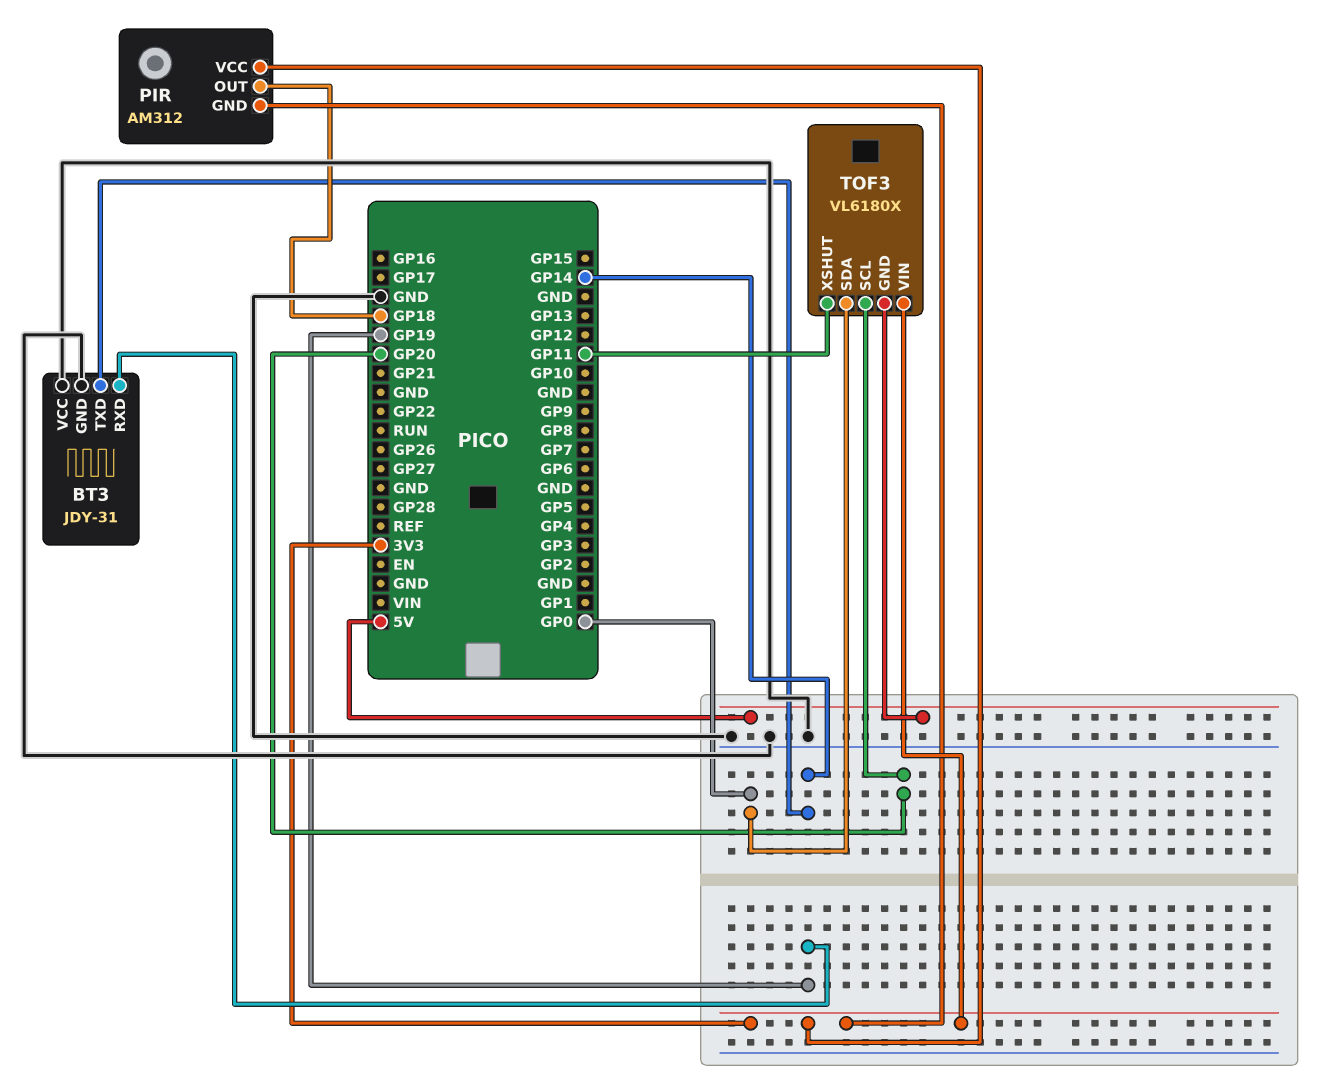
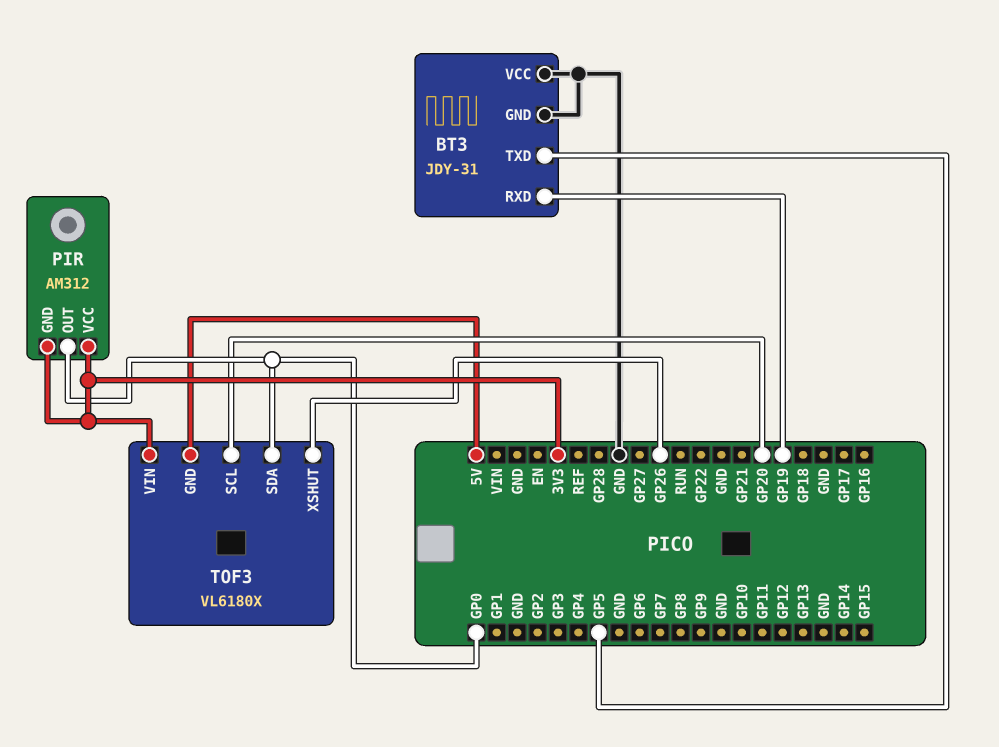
BT3 pin TXD: GP14 -> GP5
PIR pin OUT: GP18 -> GP0
TOF3 pin XSHUT: GP11 -> GP26

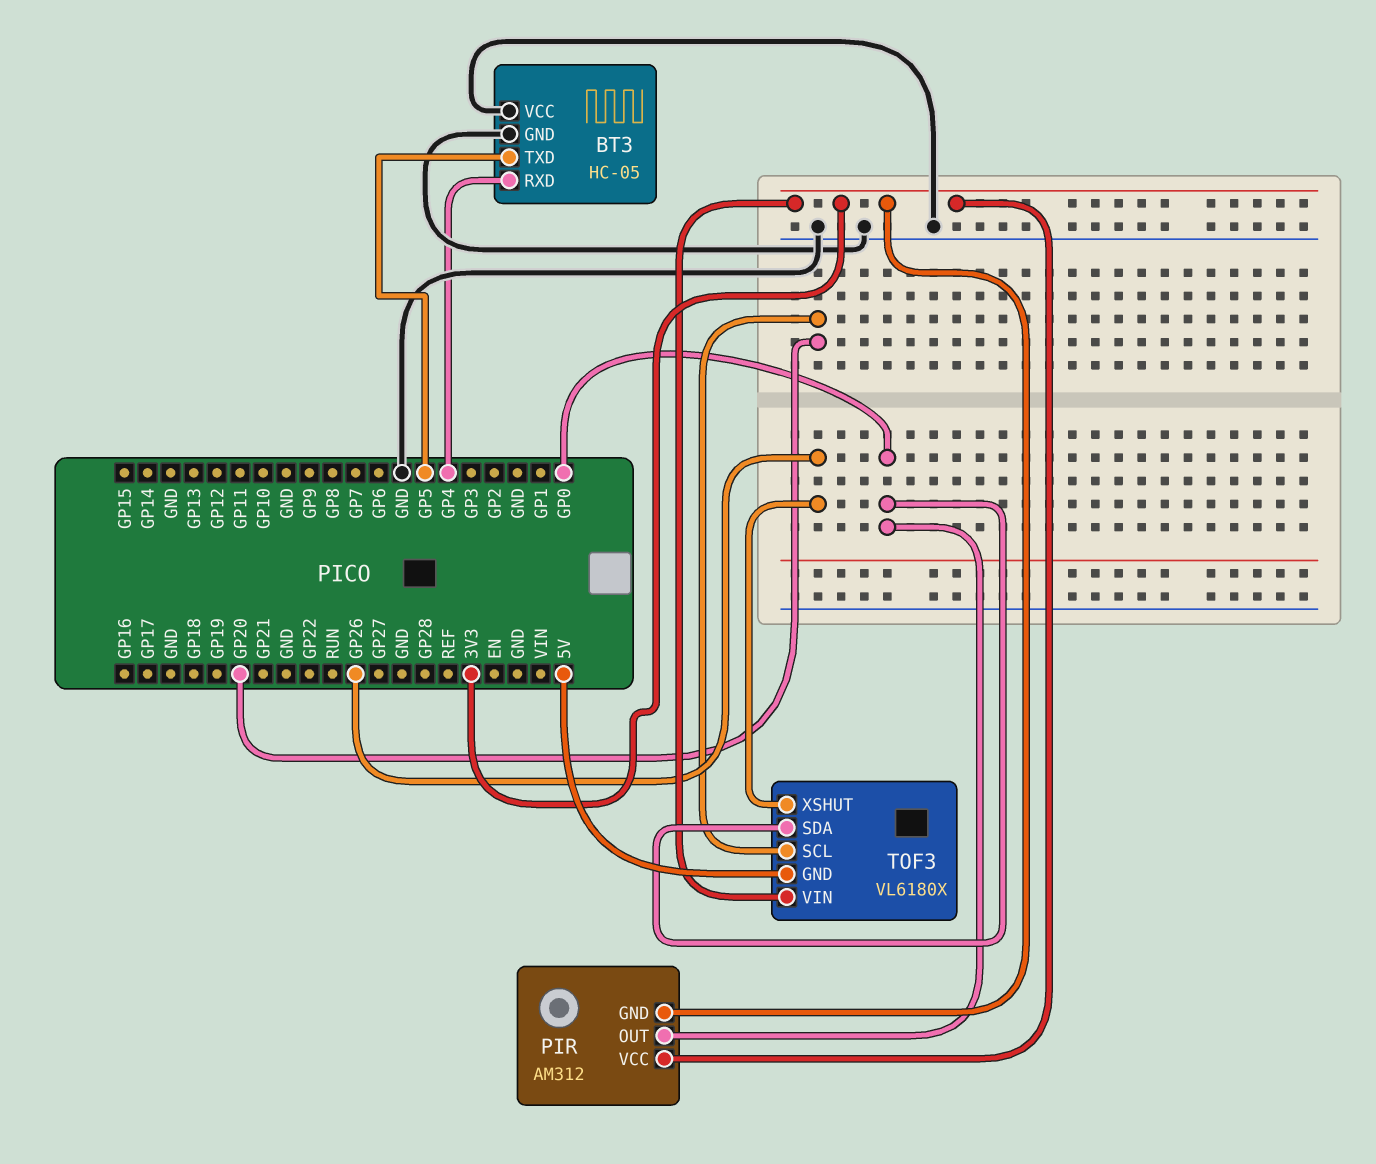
BT3: JDY-31 -> HC-05
BT3 pin RXD: GP19 -> GP4

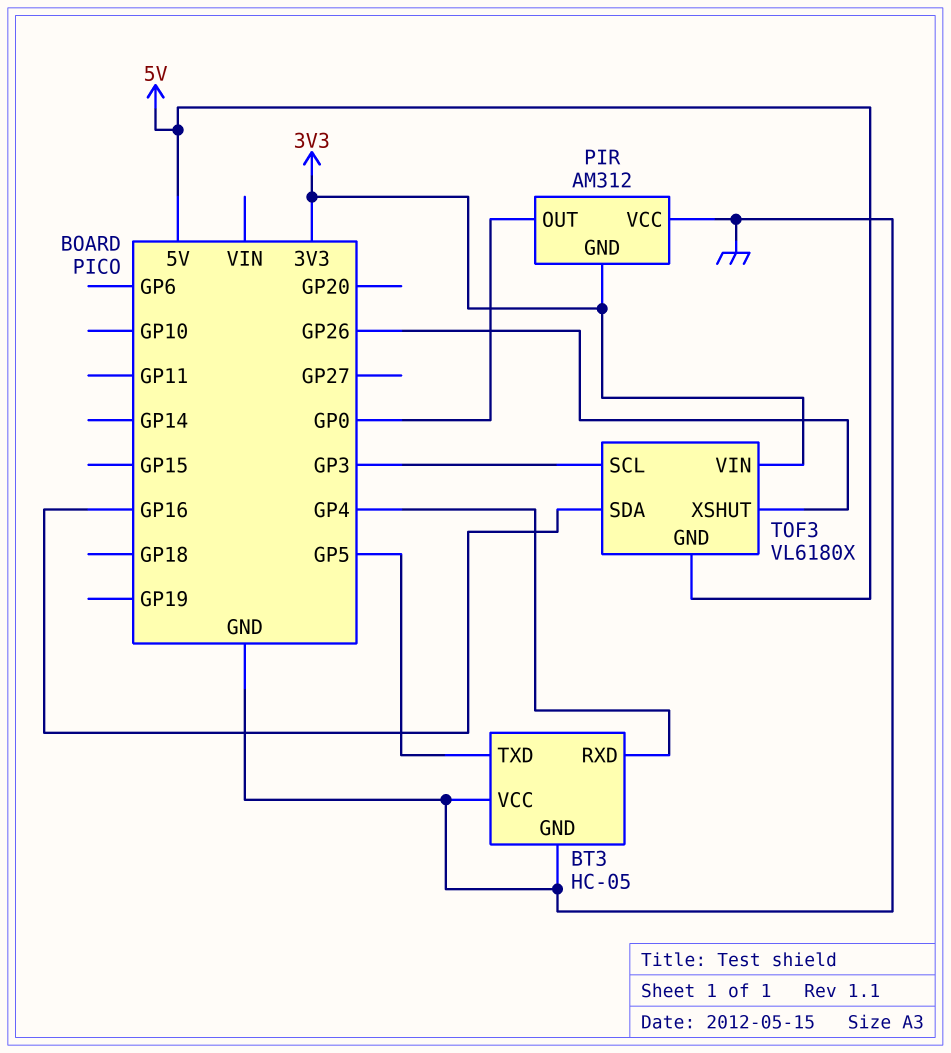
PIR pin VCC: 3V3 -> GND
TOF3 pin SCL: GP20 -> GP3
TOF3 pin SDA: GP0 -> GP16

